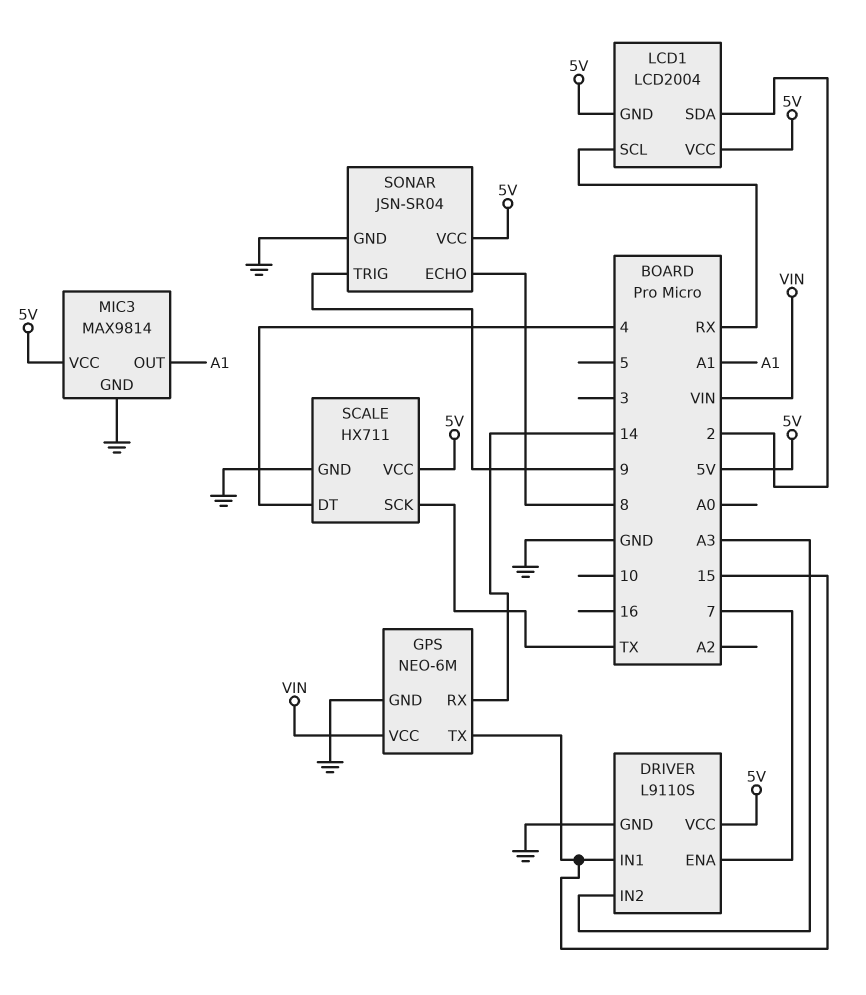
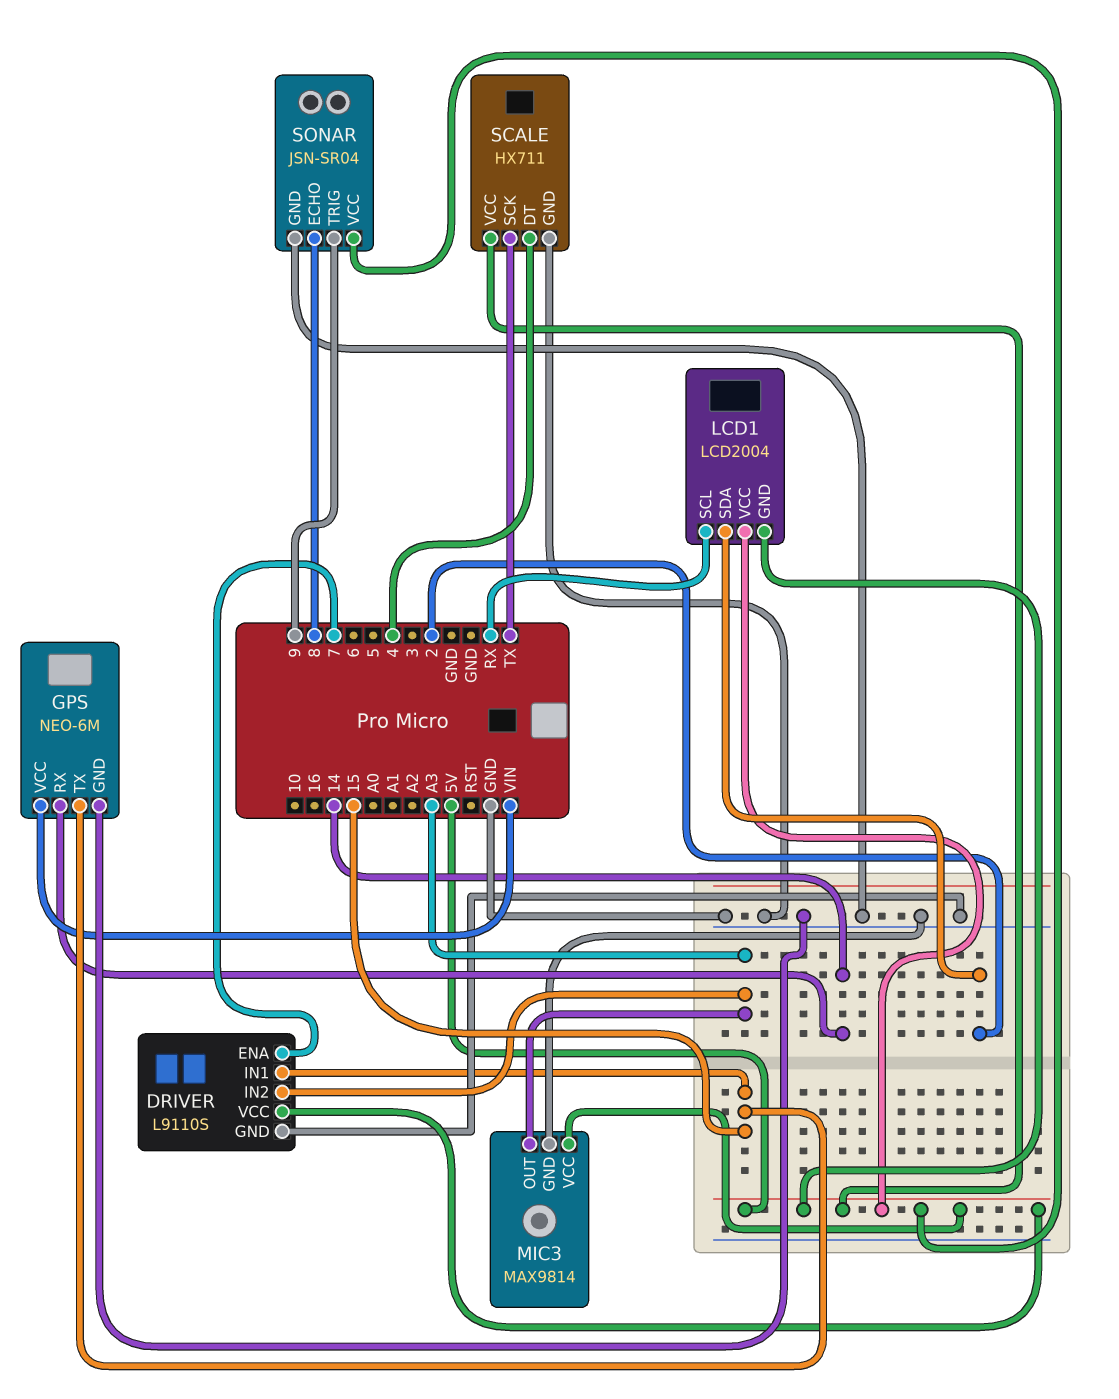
MIC3 pin OUT: A1 -> A3

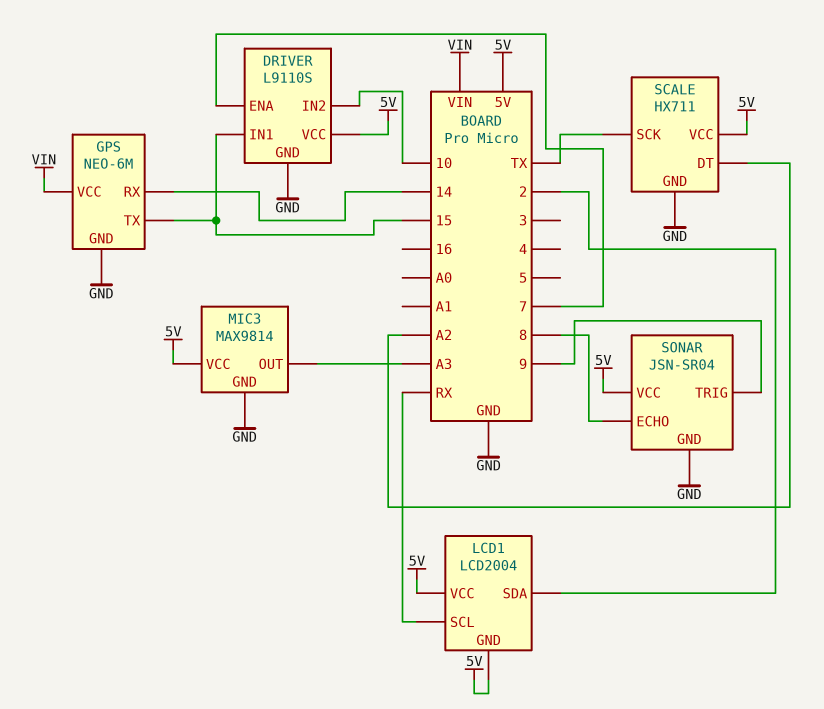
DRIVER pin IN2: A3 -> 10
SCALE pin DT: 4 -> A2

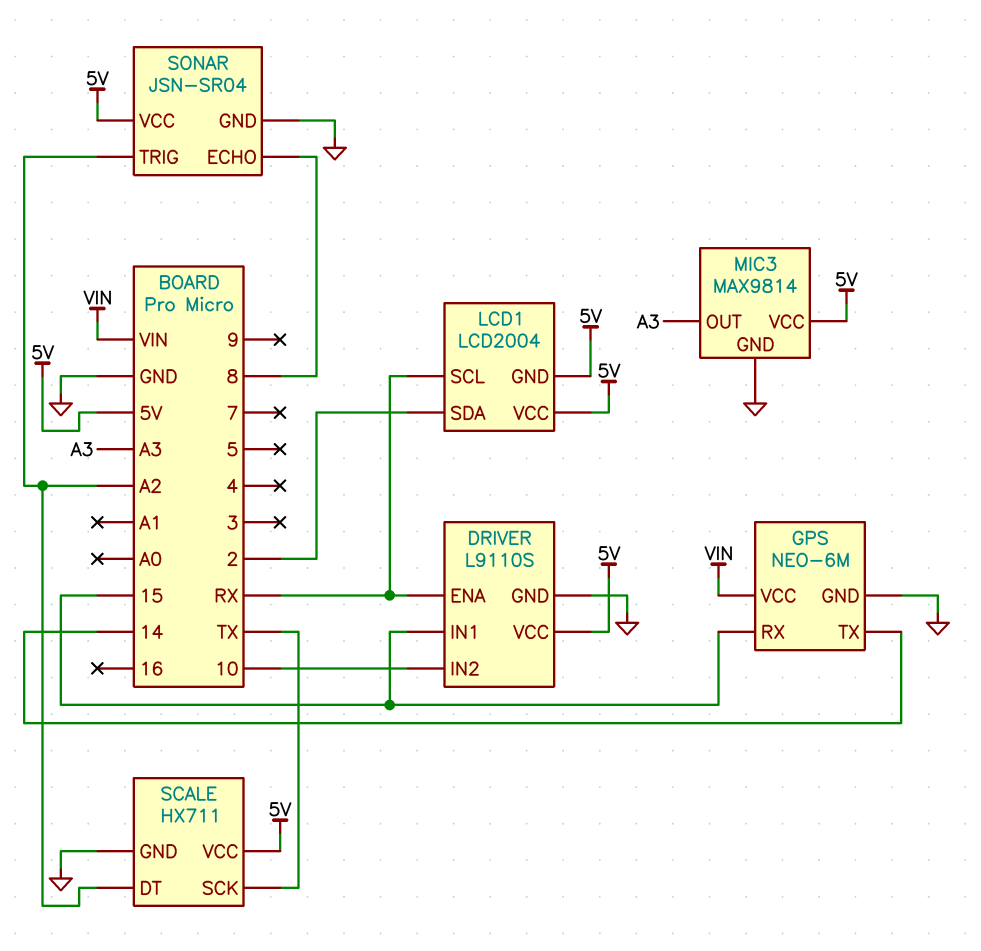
DRIVER pin ENA: 7 -> RX
GPS pin RX: 14 -> 15
GPS pin TX: 15 -> 14
SONAR pin TRIG: 9 -> A2

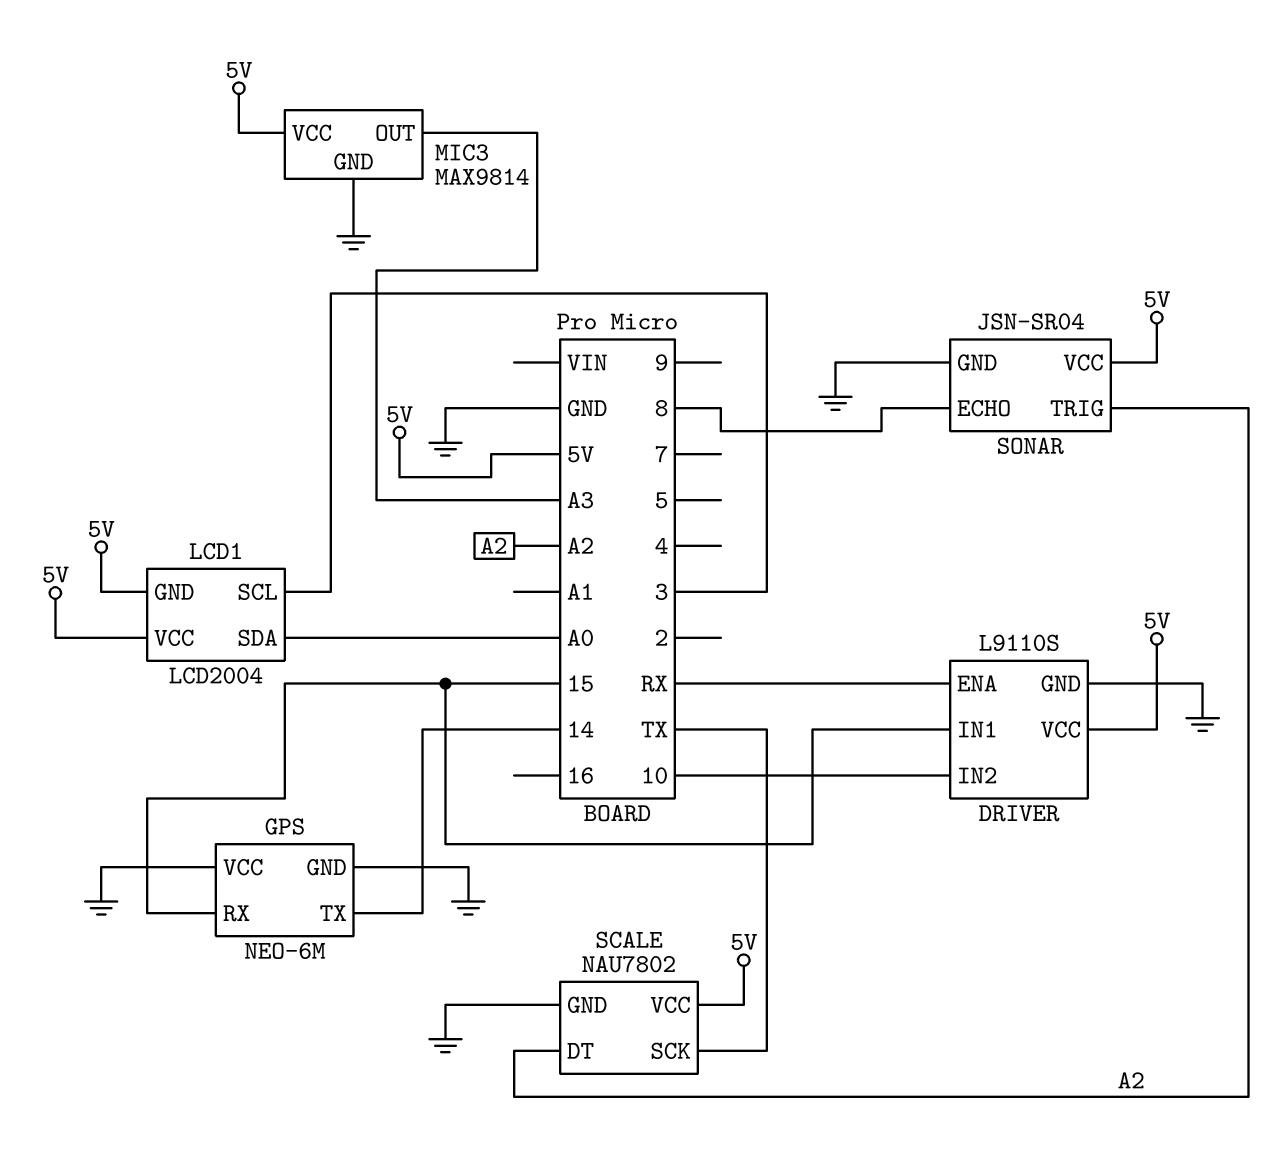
GPS pin VCC: VIN -> GND
LCD1 pin SCL: RX -> 3
LCD1 pin SDA: 2 -> A0
SCALE: HX711 -> NAU7802

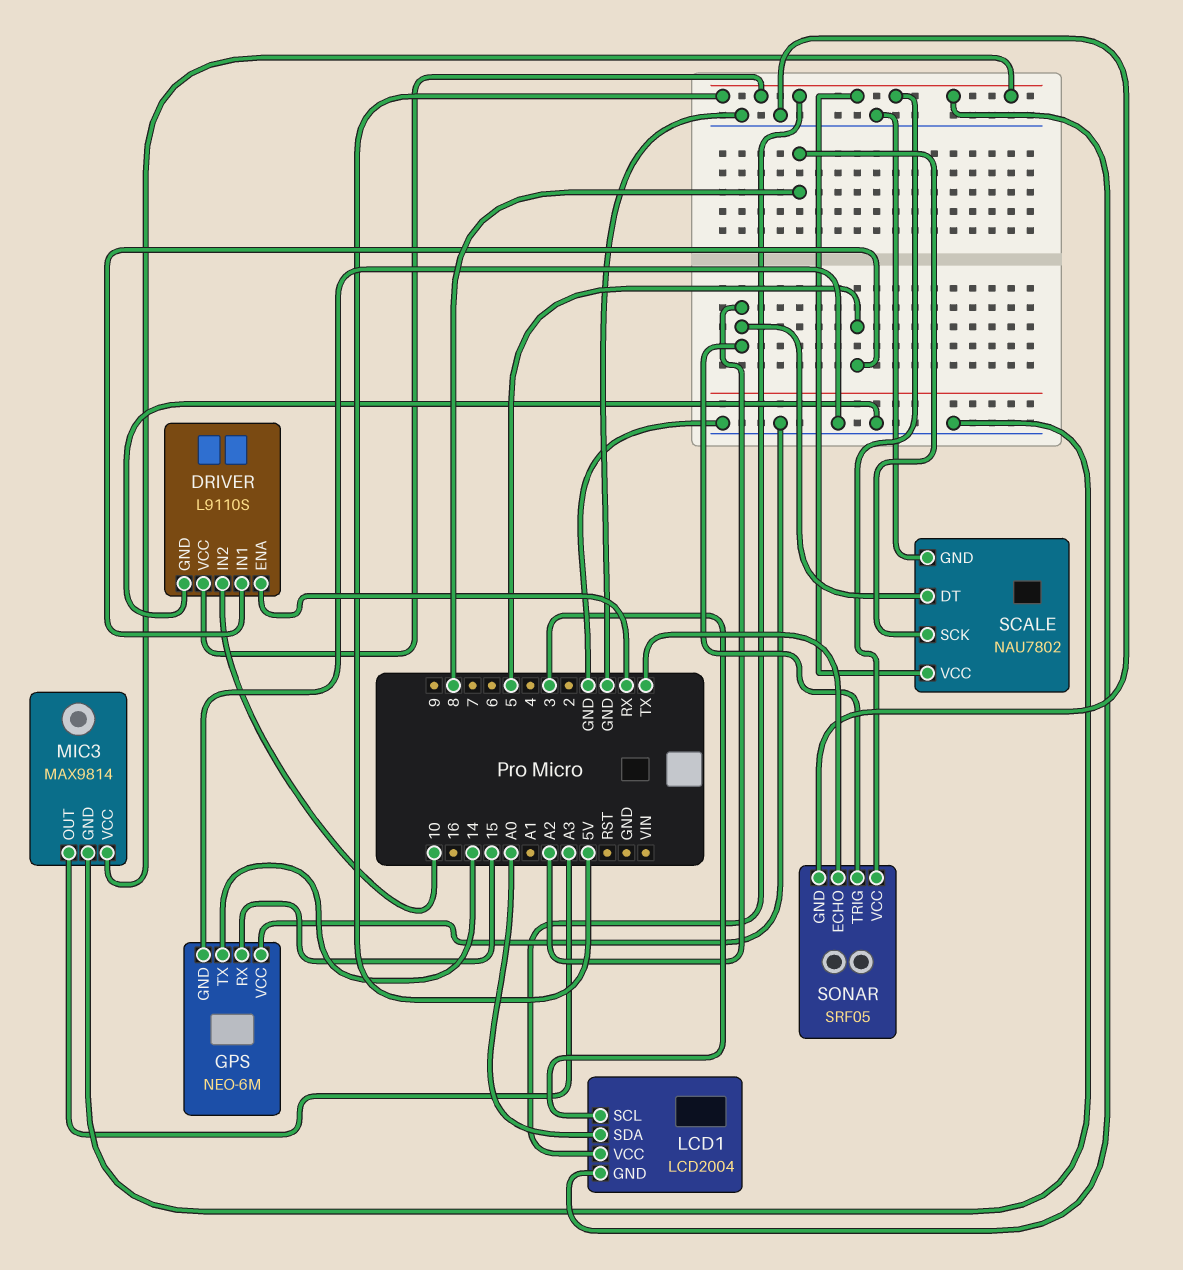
DRIVER pin IN1: 15 -> 5
SCALE pin SCK: TX -> 8
SONAR: JSN-SR04 -> SRF05
SONAR pin ECHO: 8 -> TX

